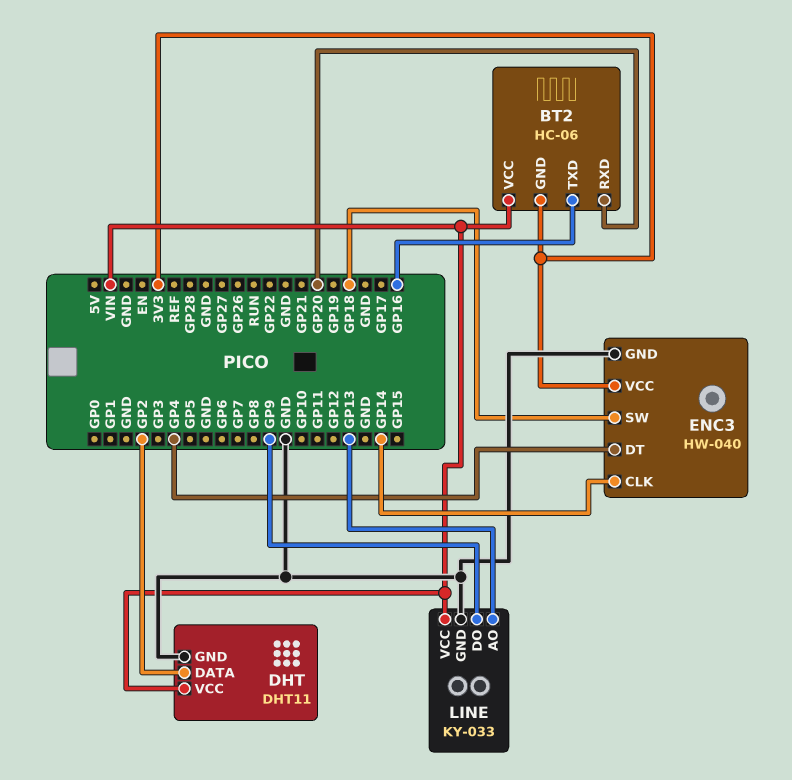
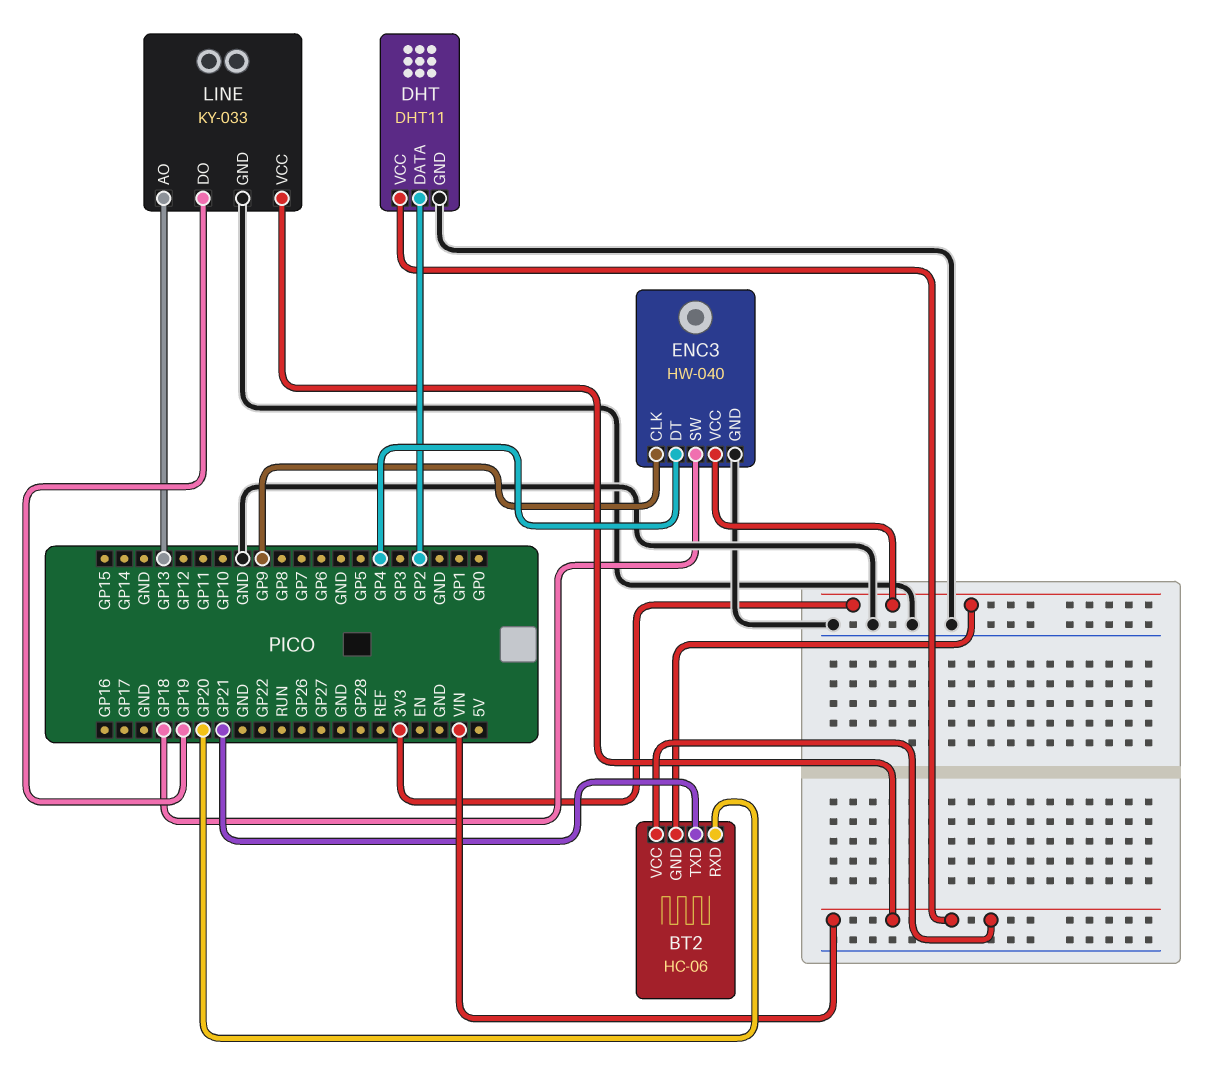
BT2 pin TXD: GP16 -> GP21
ENC3 pin CLK: GP14 -> GP9
LINE pin DO: GP9 -> GP19

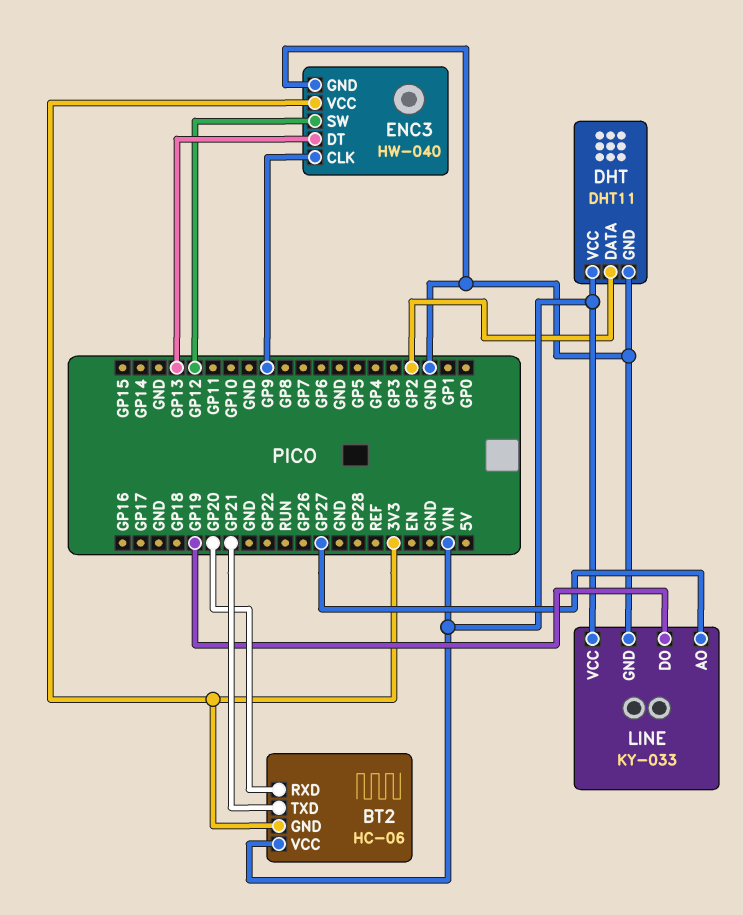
ENC3 pin DT: GP4 -> GP13
ENC3 pin SW: GP18 -> GP12
LINE pin AO: GP13 -> GP27

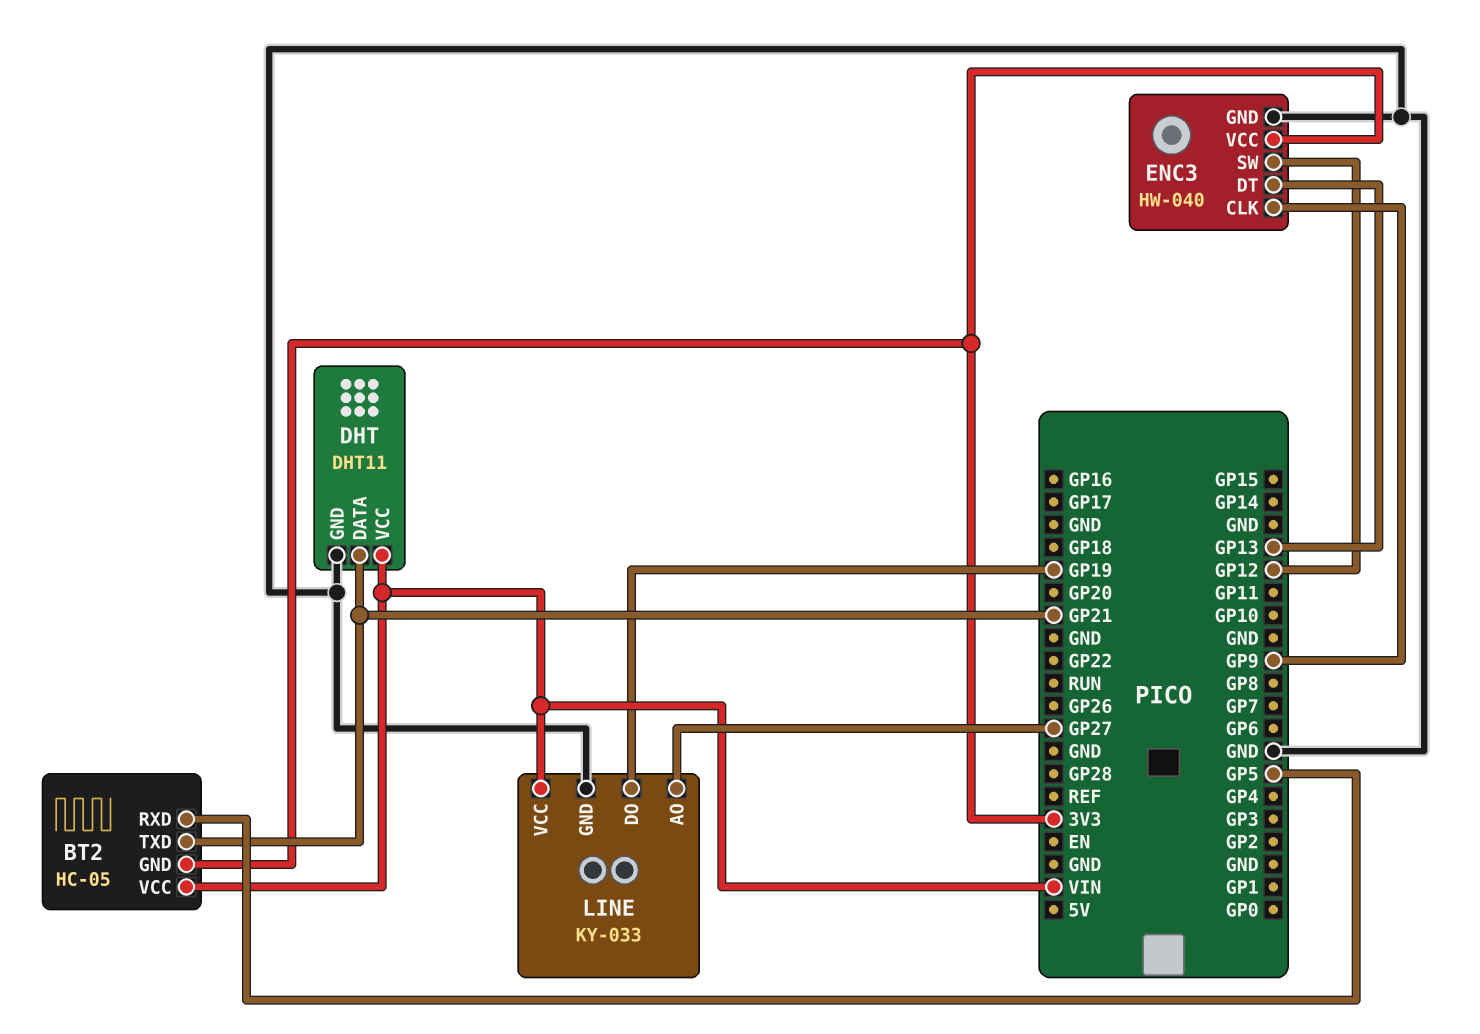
BT2: HC-06 -> HC-05
BT2 pin RXD: GP20 -> GP5
DHT pin DATA: GP2 -> GP21

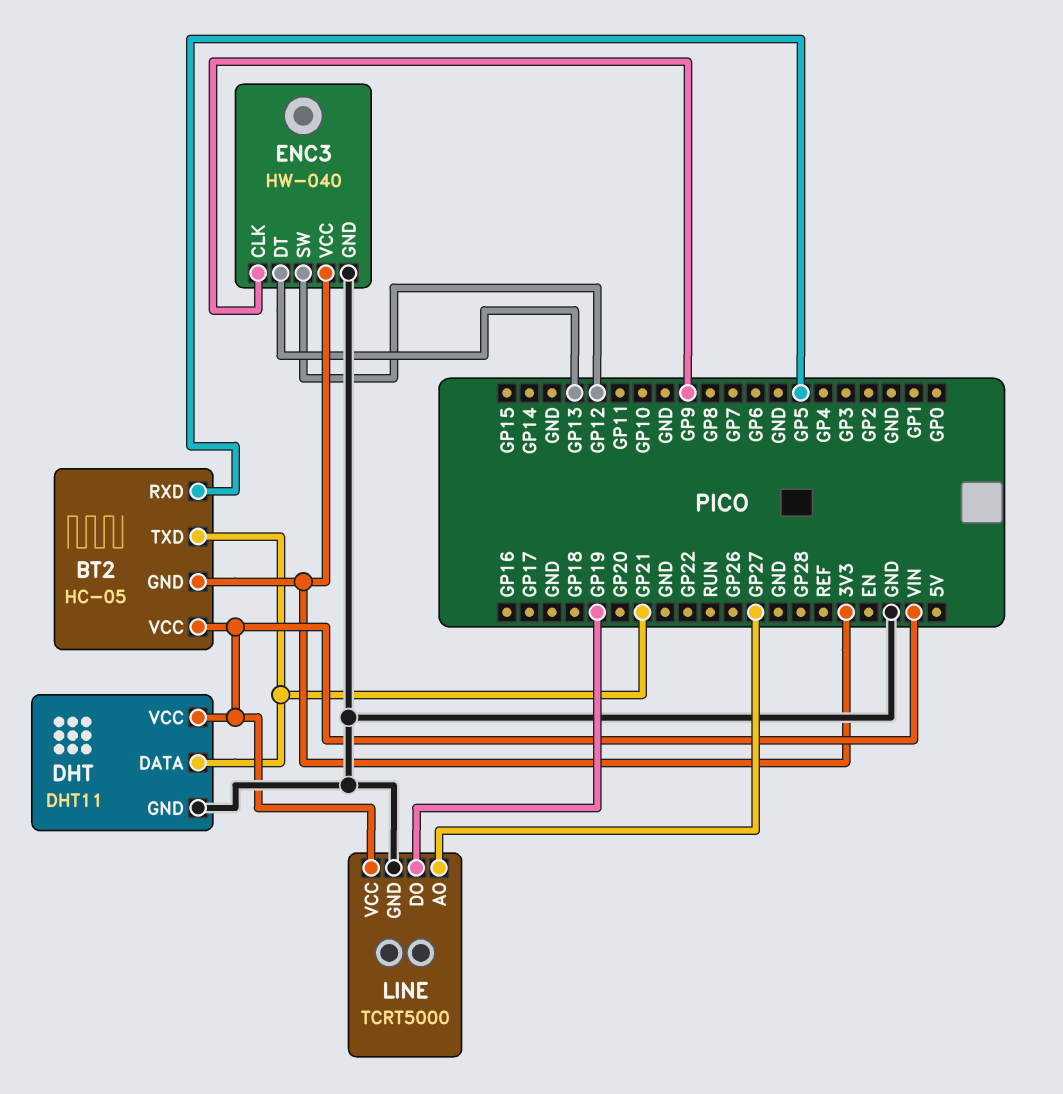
LINE: KY-033 -> TCRT5000

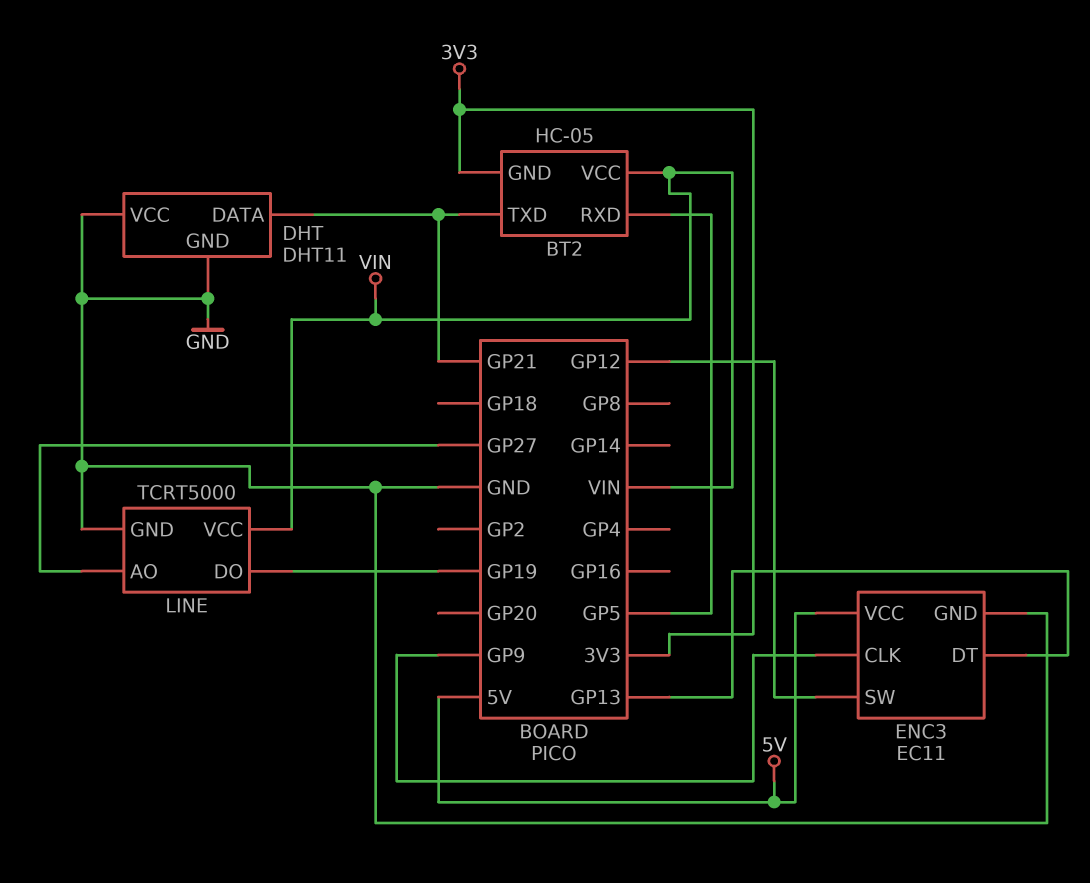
DHT pin VCC: VIN -> GND
ENC3: HW-040 -> EC11
ENC3 pin VCC: 3V3 -> 5V

